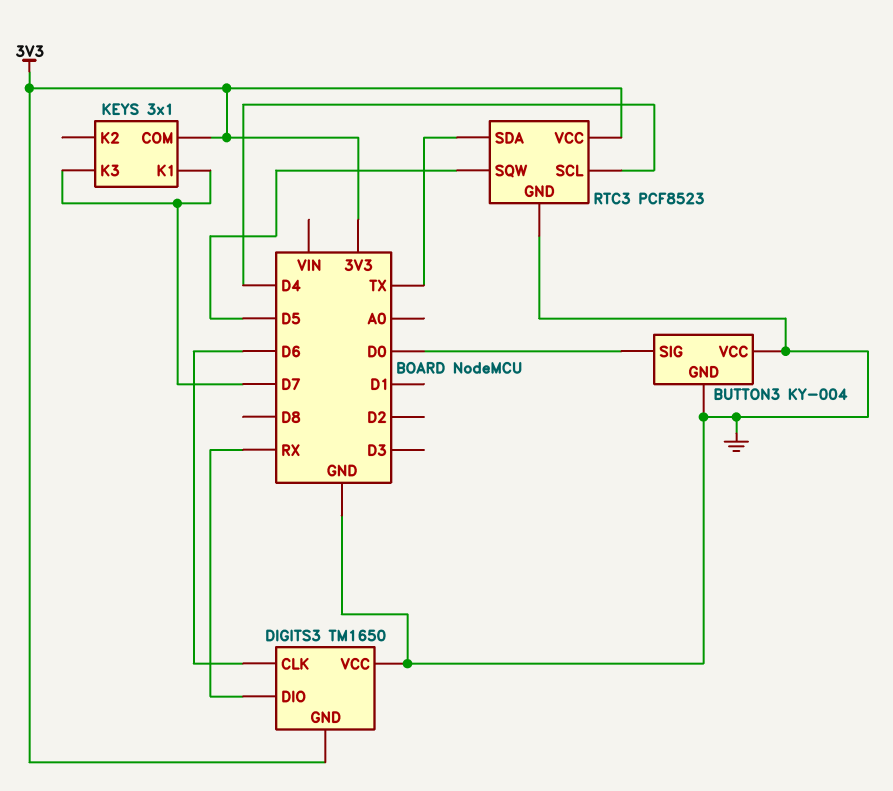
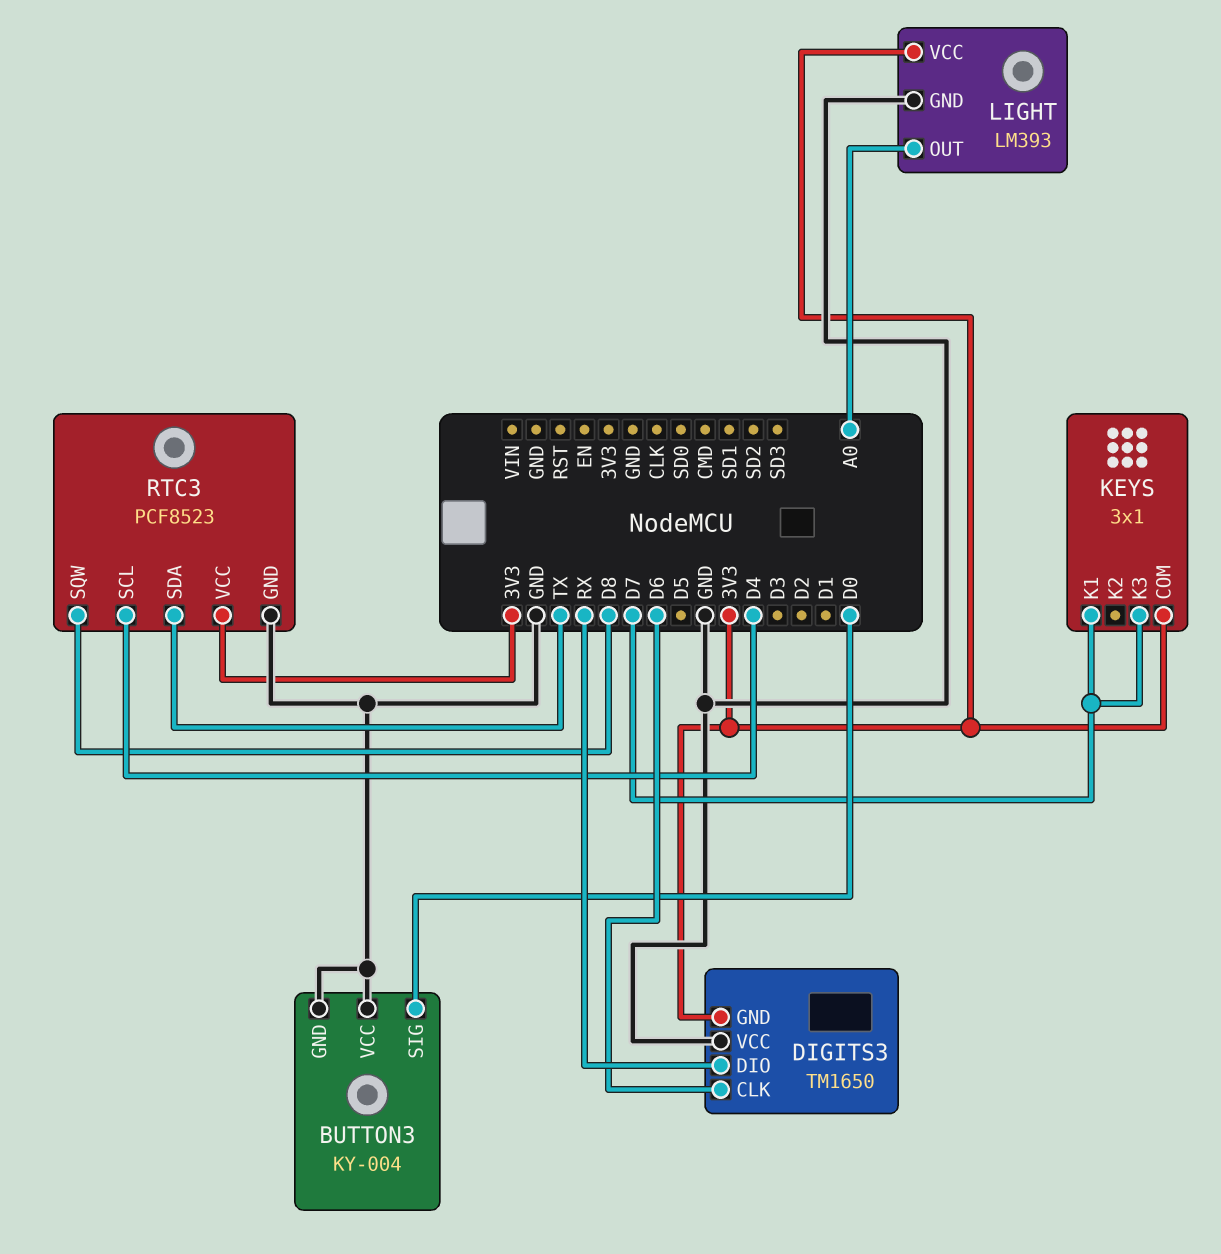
LIGHT: none -> LM393
LIGHT pin GND: none -> GND
LIGHT pin OUT: none -> A0
LIGHT pin VCC: none -> 3V3
RTC3 pin SQW: D5 -> D8

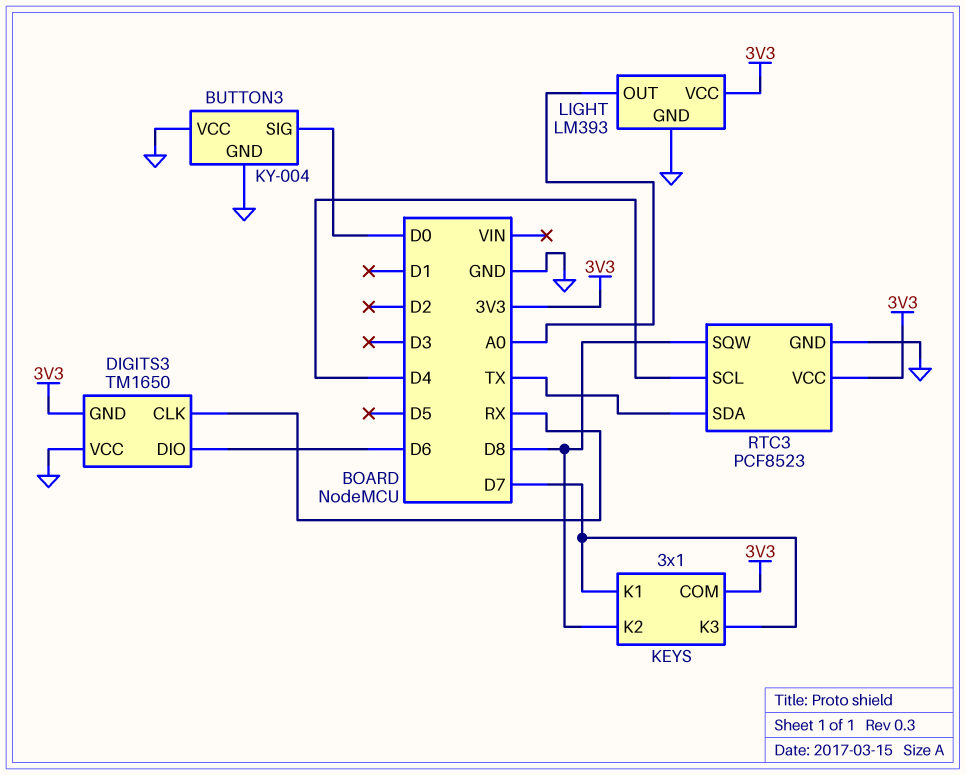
DIGITS3 pin CLK: D6 -> RX
DIGITS3 pin DIO: RX -> D6
KEYS pin K2: none -> D8

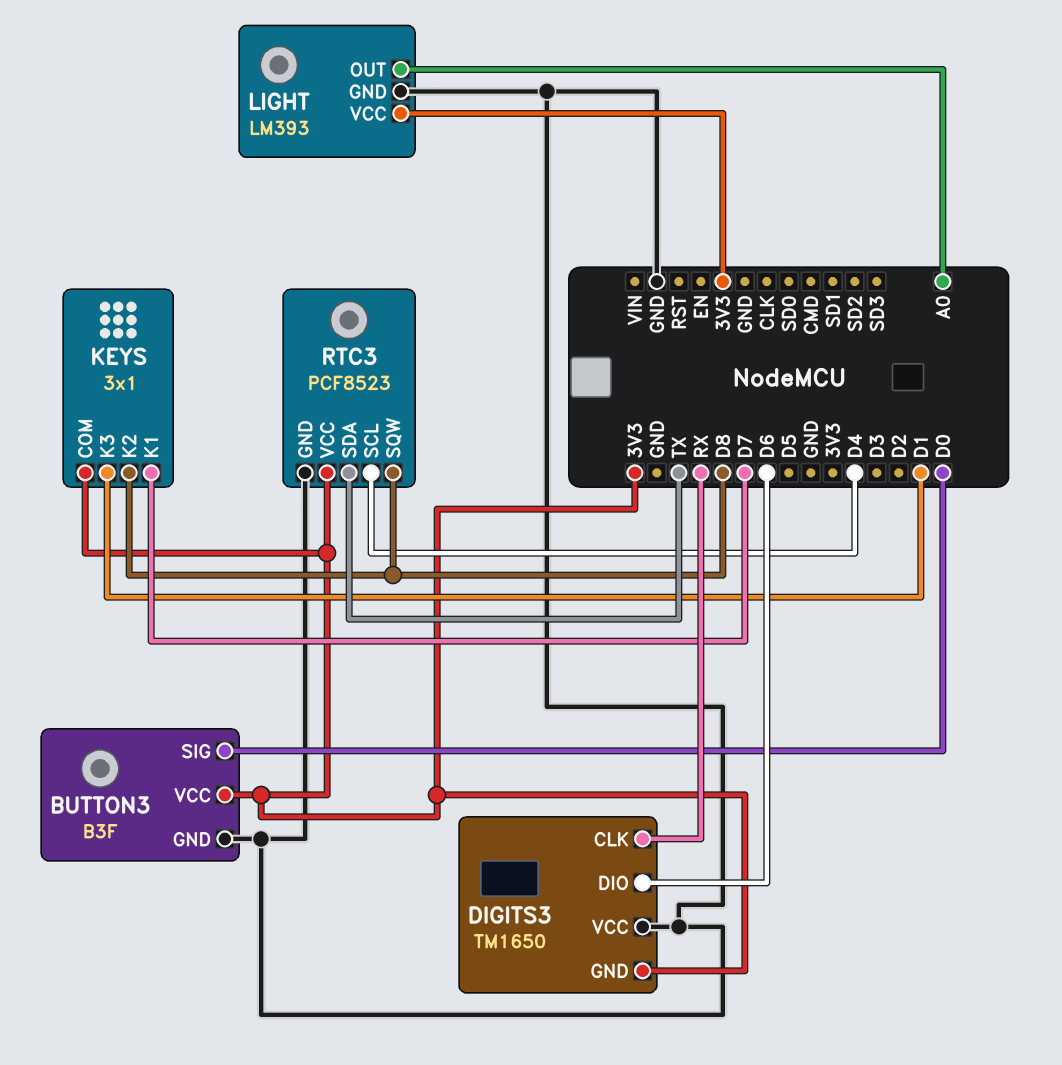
BUTTON3: KY-004 -> B3F
BUTTON3 pin VCC: GND -> 3V3
KEYS pin K3: D7 -> D1

